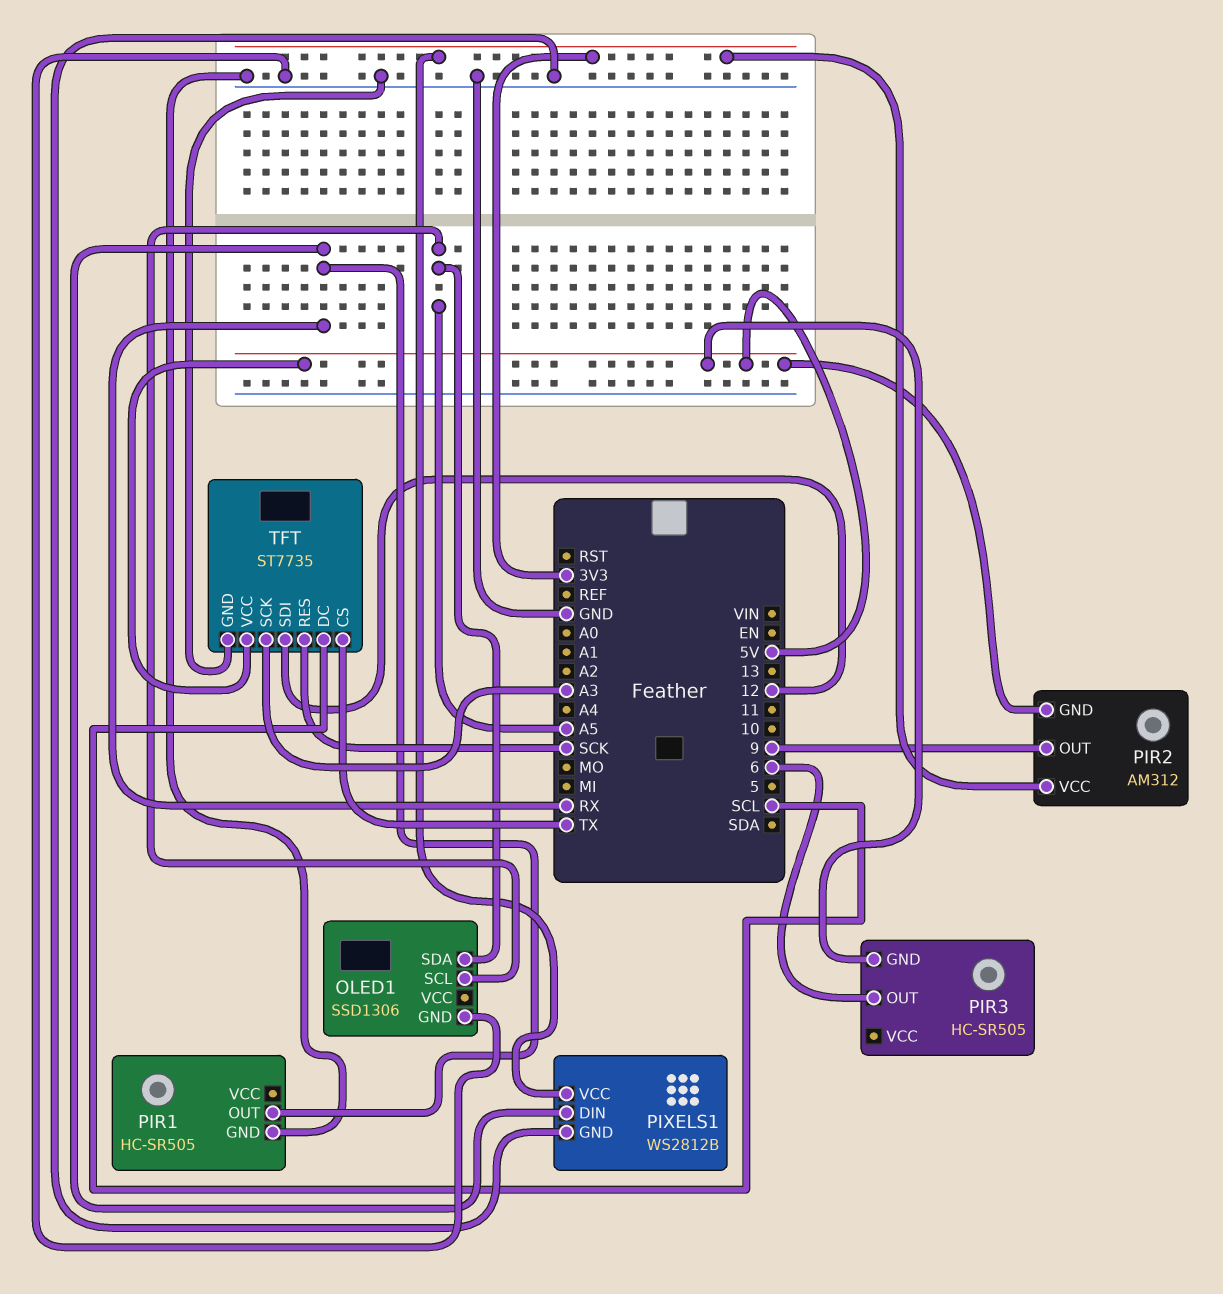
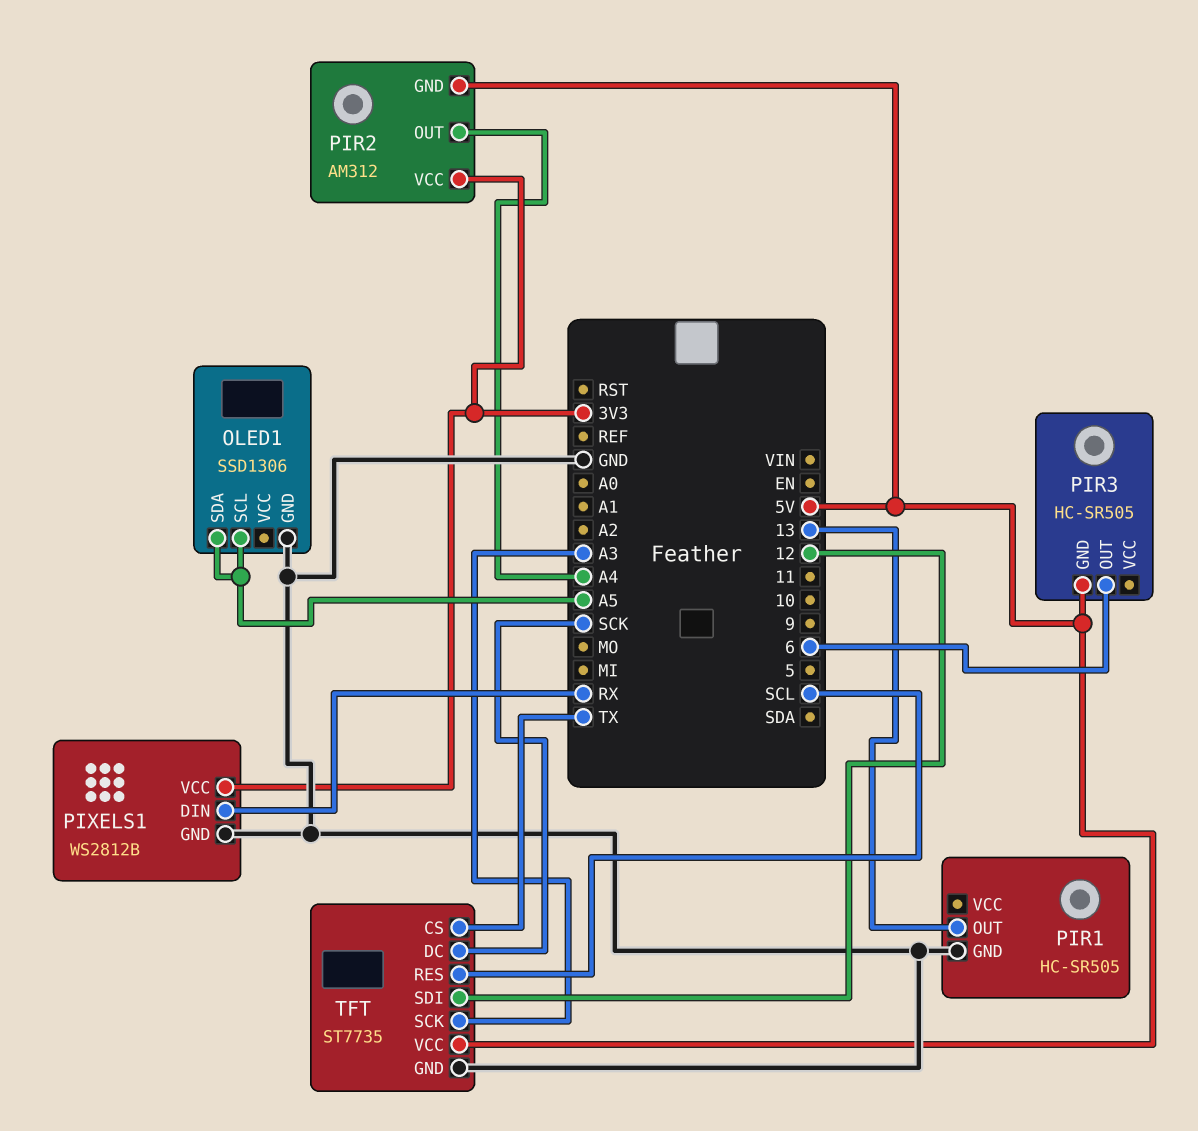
PIR1 pin OUT: RX -> 13
PIR2 pin OUT: 9 -> A4
TFT pin DC: SCL -> SCK
TFT pin RES: SCK -> SCL

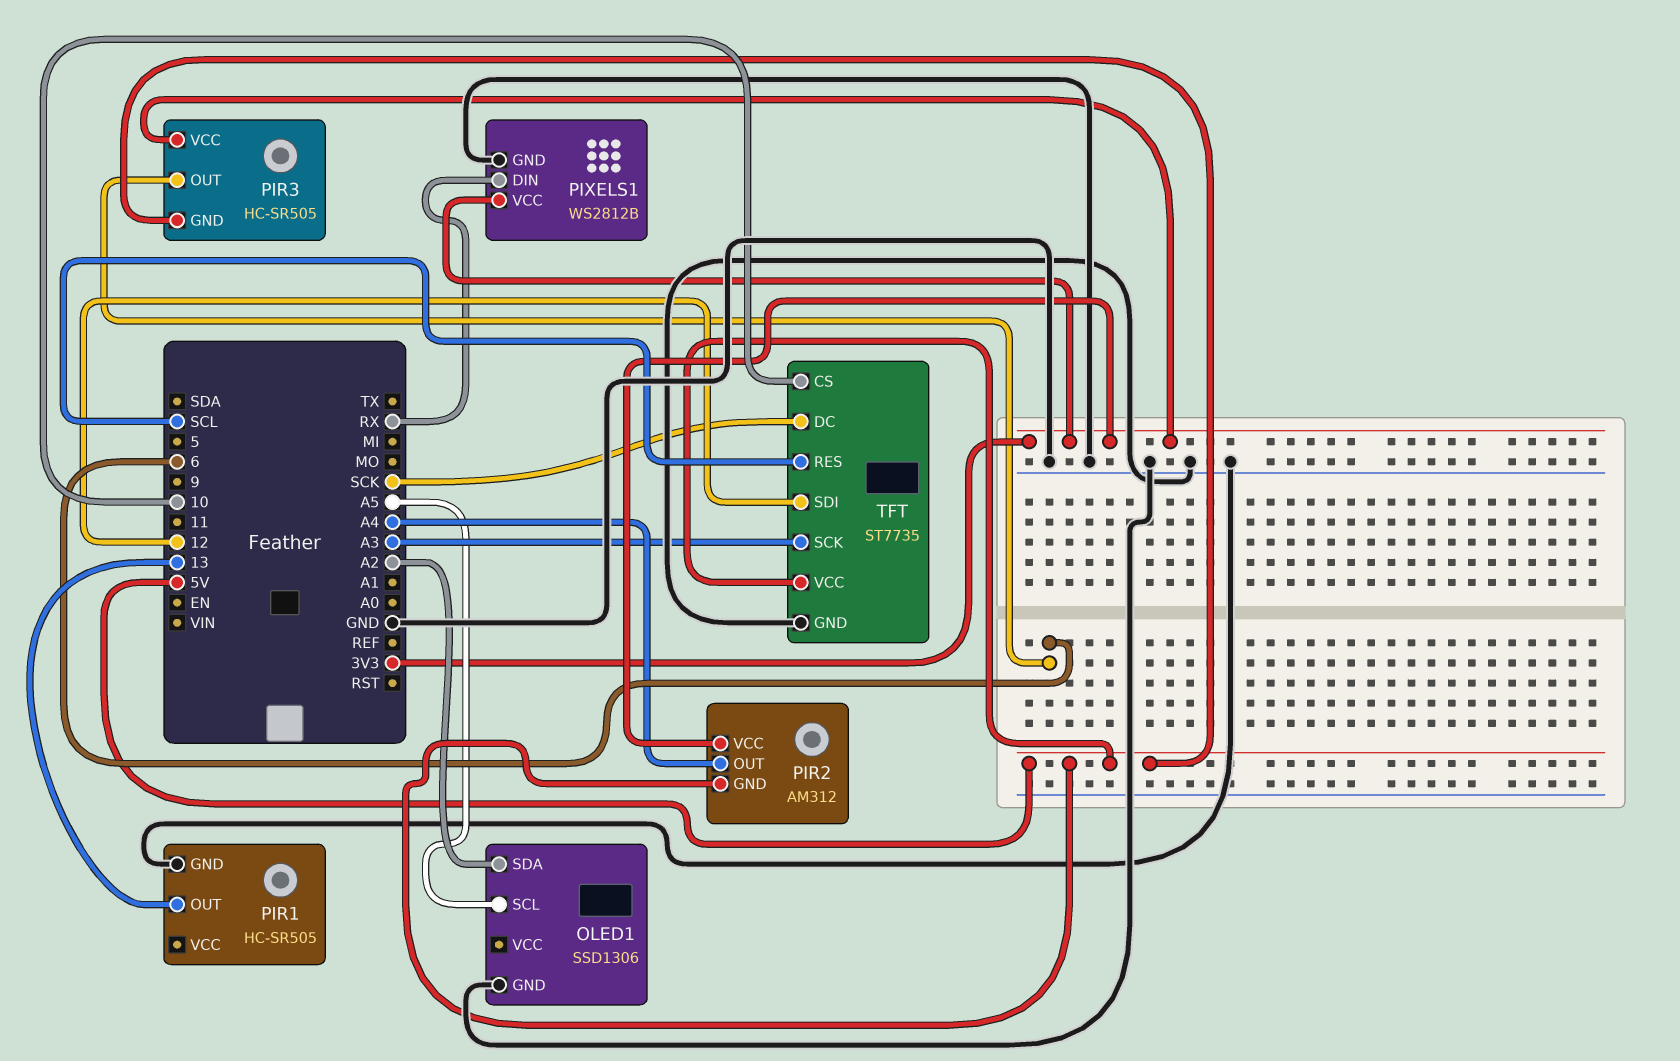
OLED1 pin SDA: A5 -> A2
PIR3 pin VCC: none -> 3V3
TFT pin CS: TX -> 10

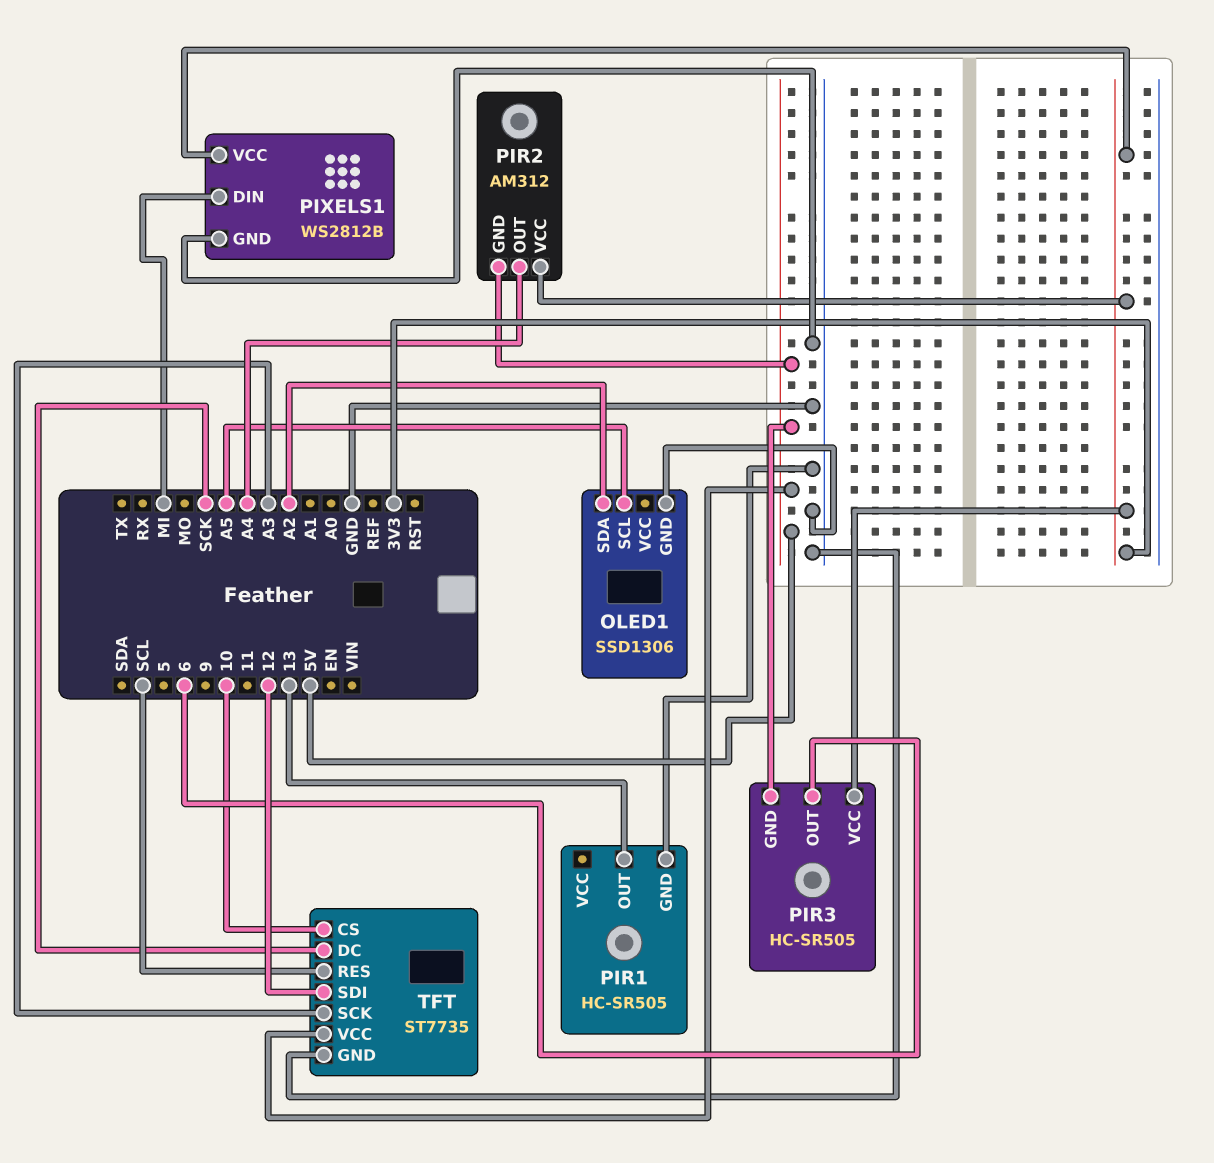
PIXELS1 pin DIN: RX -> MI

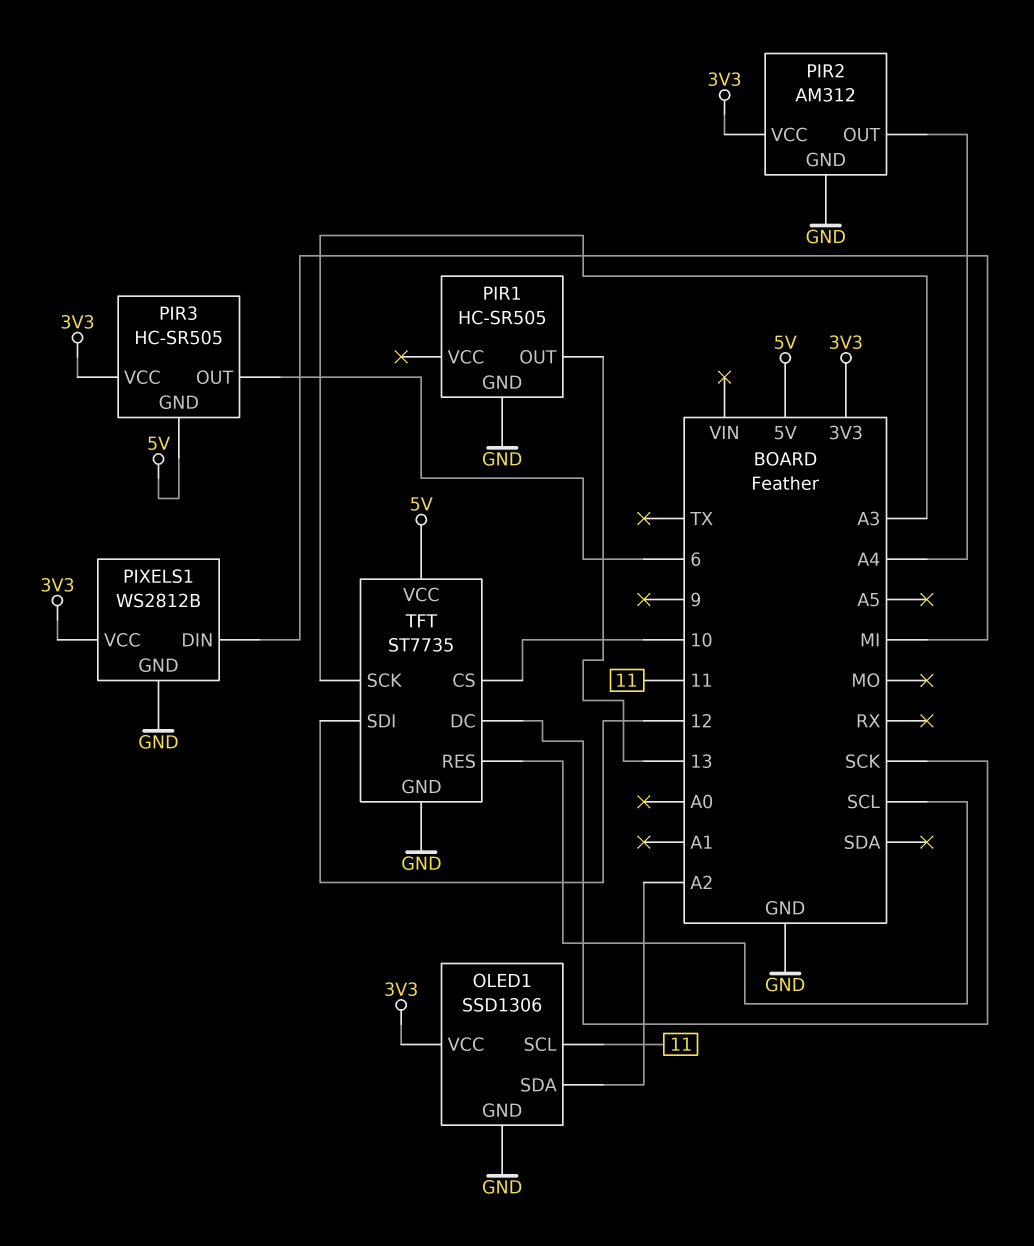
OLED1 pin SCL: A5 -> 11
OLED1 pin VCC: none -> 3V3
PIR2 pin GND: 5V -> GND

